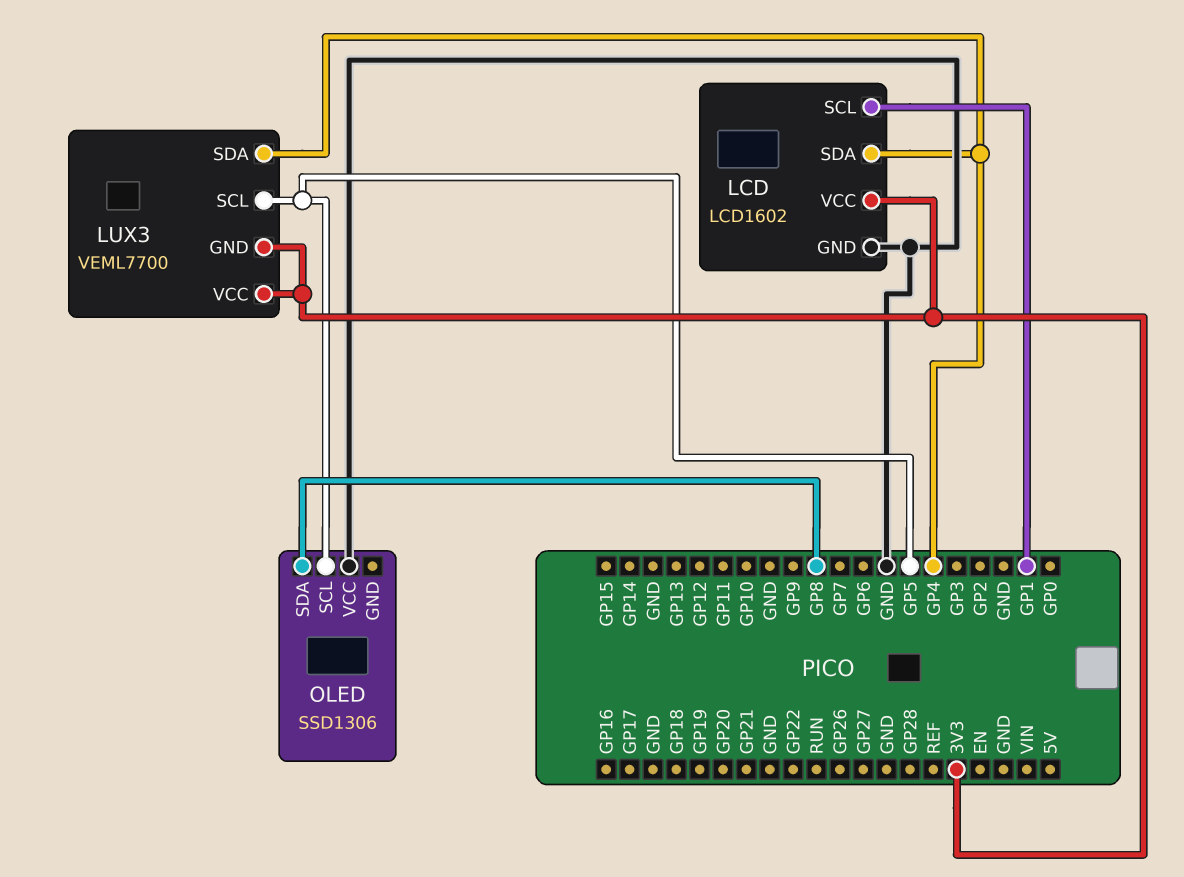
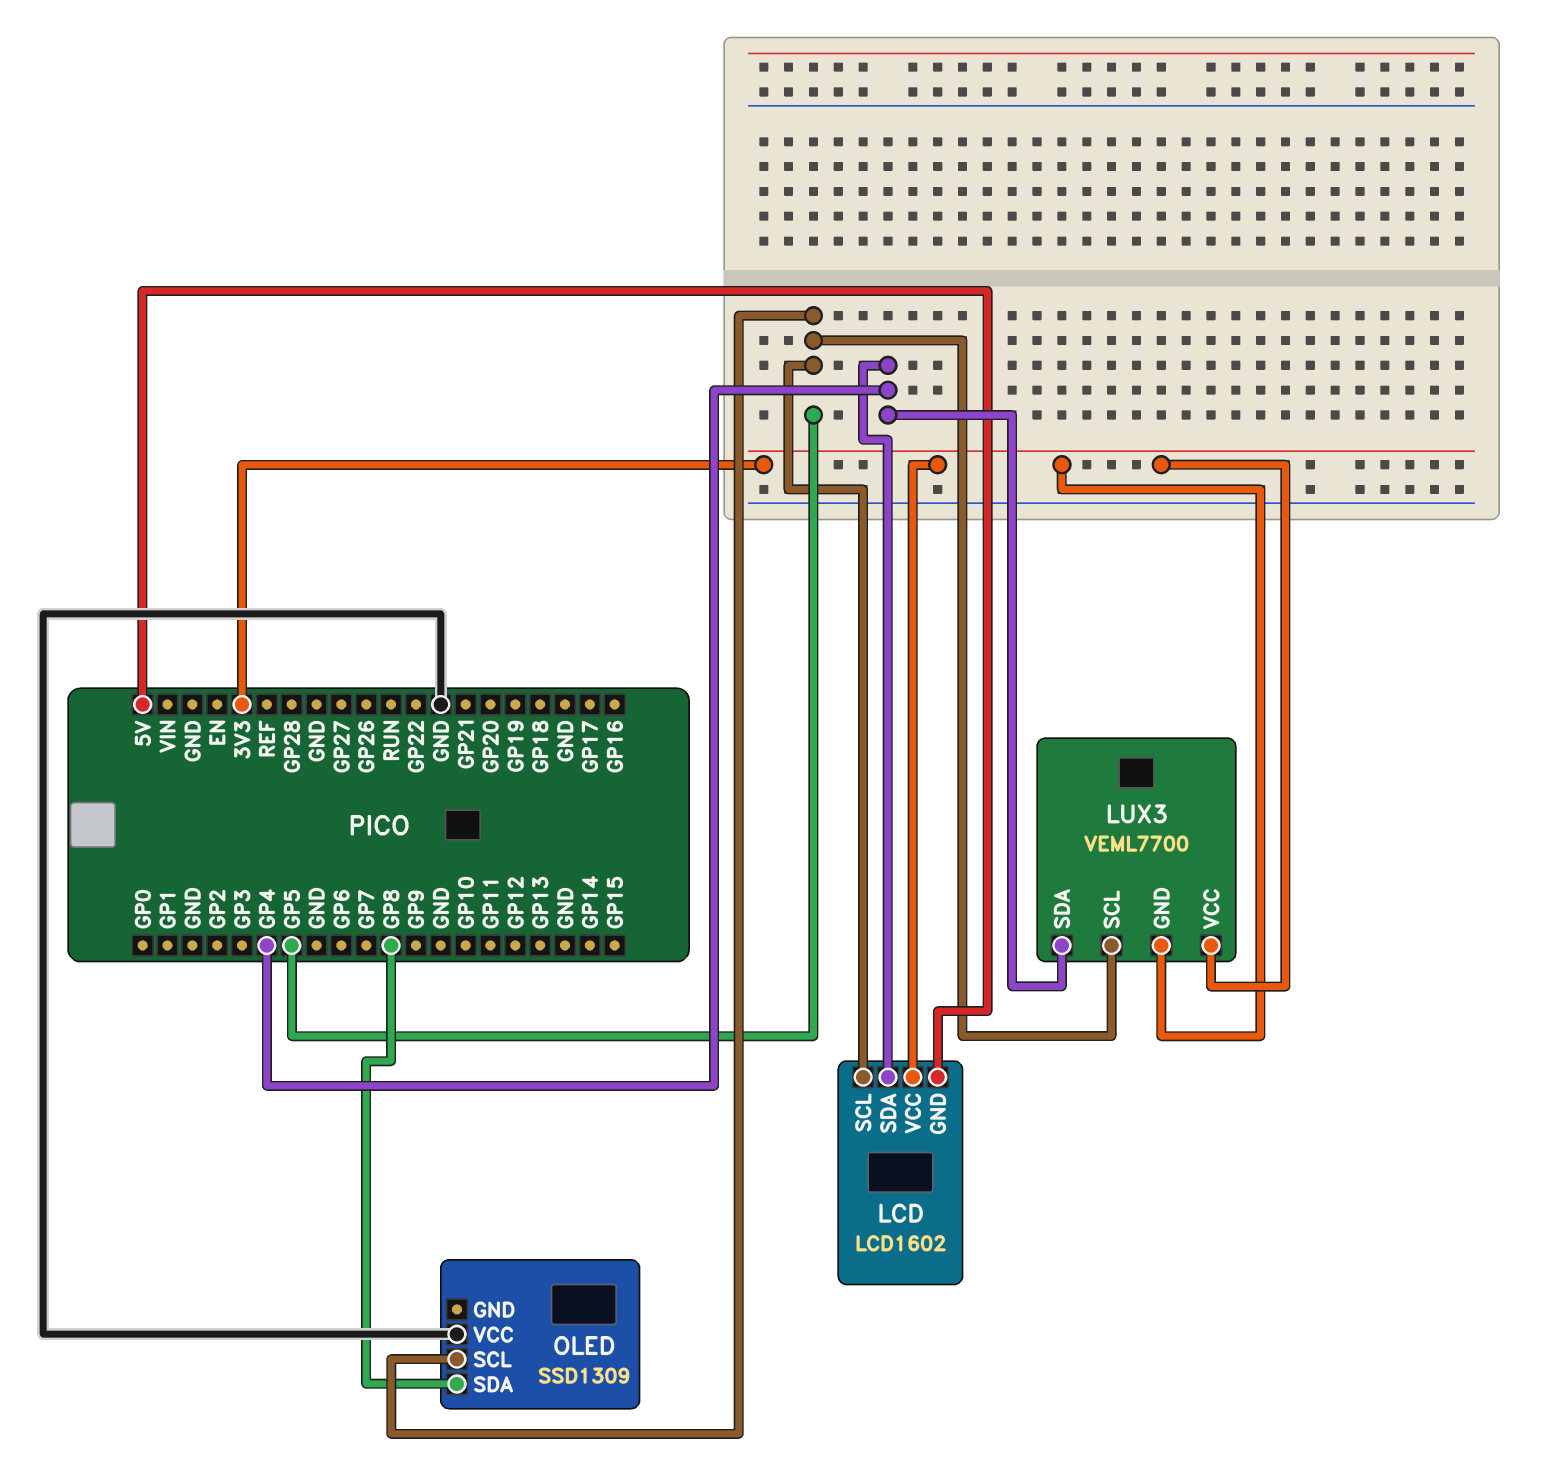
LCD pin GND: GND -> 5V
LCD pin SCL: GP1 -> GP5
OLED: SSD1306 -> SSD1309

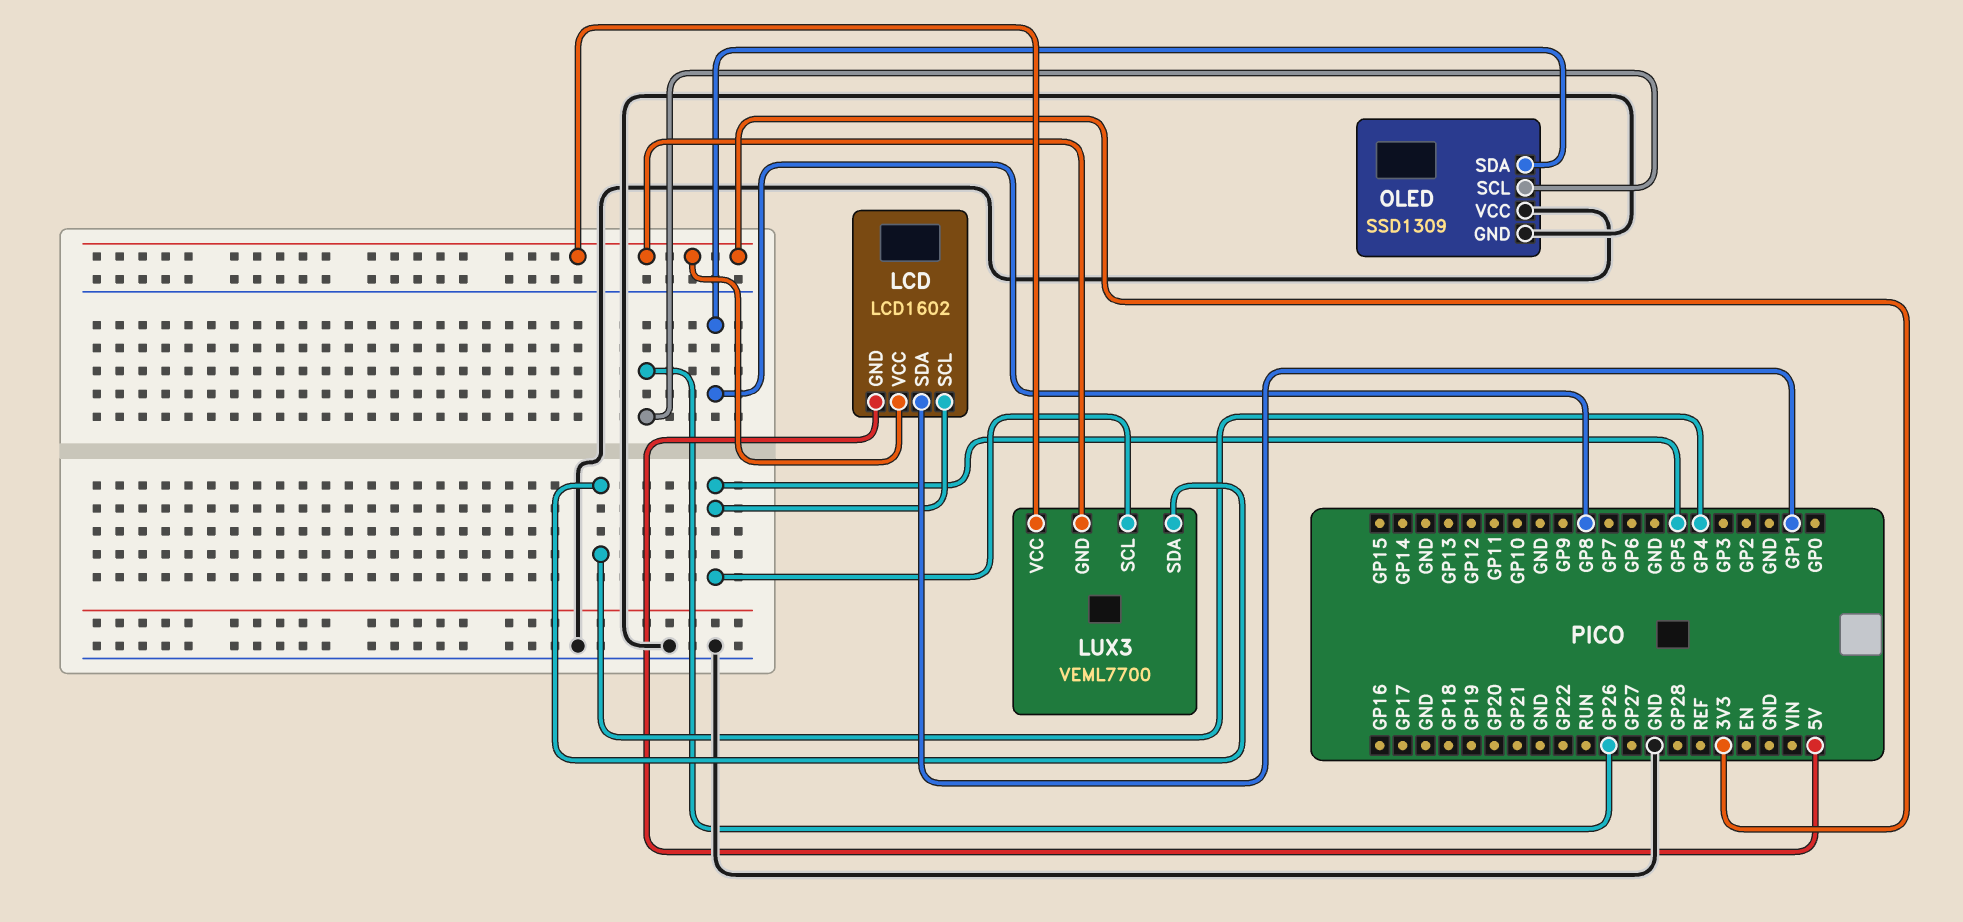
LCD pin SDA: GP4 -> GP1
OLED pin GND: none -> GND
OLED pin SCL: GP5 -> GP26

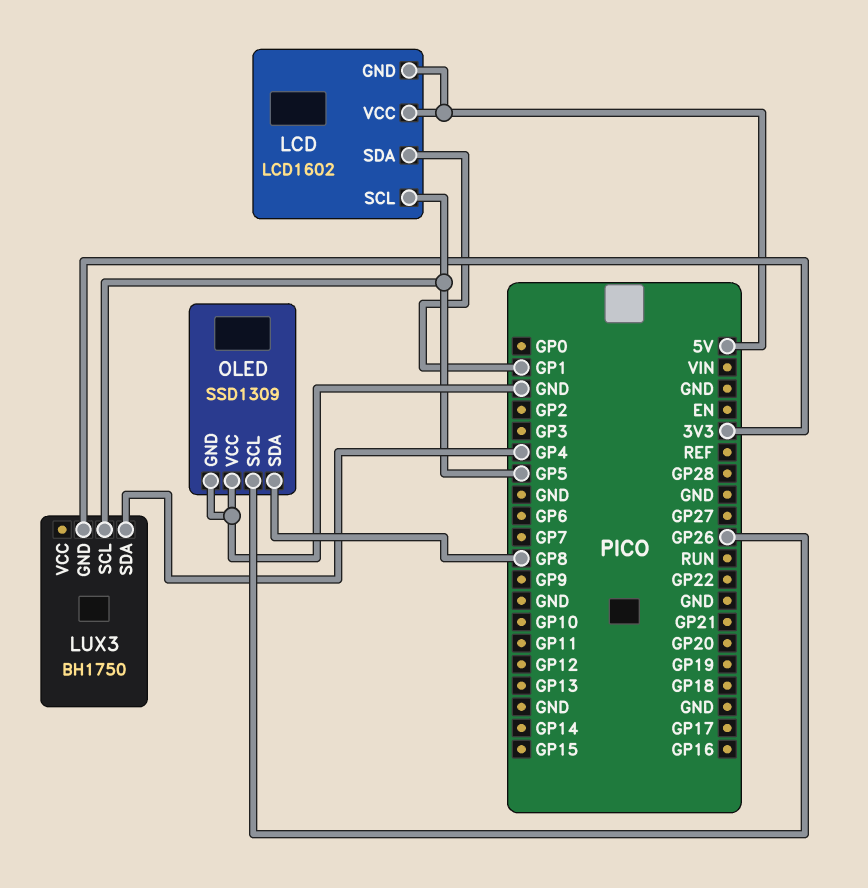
LCD pin VCC: 3V3 -> 5V
LUX3: VEML7700 -> BH1750
LUX3 pin VCC: 3V3 -> none

